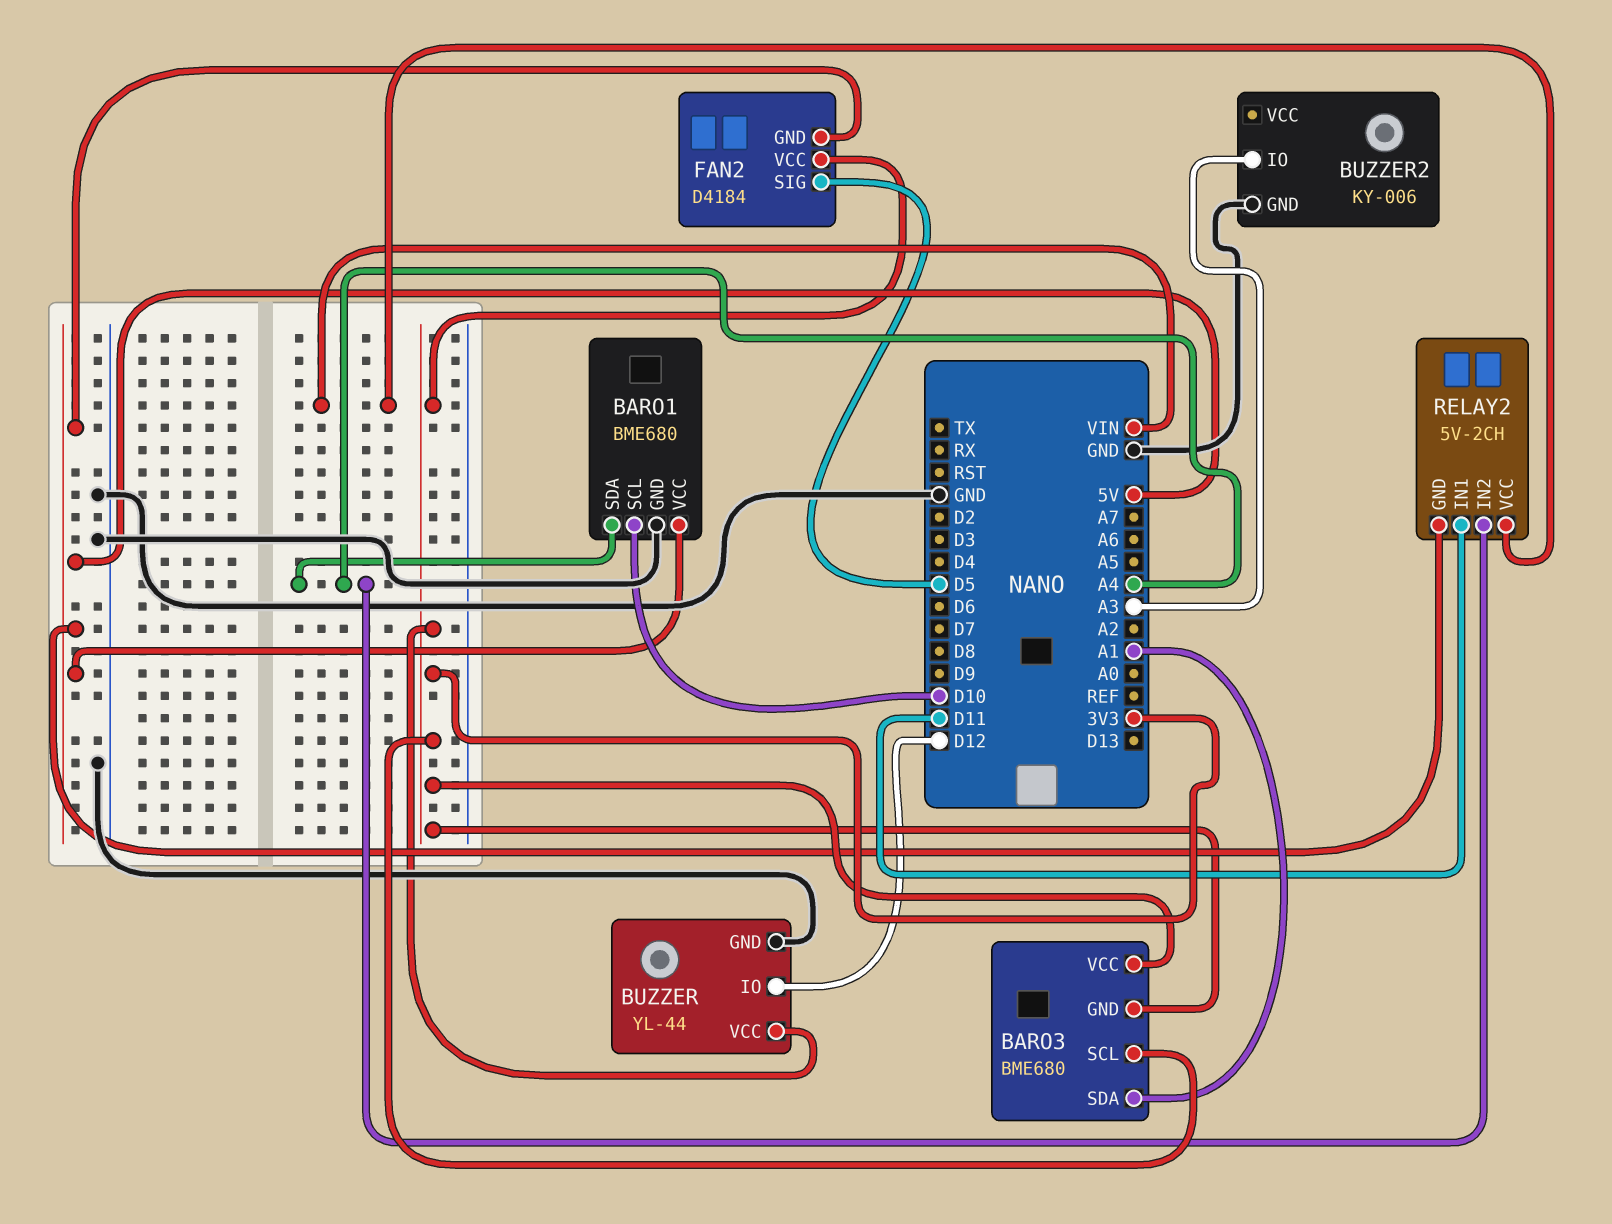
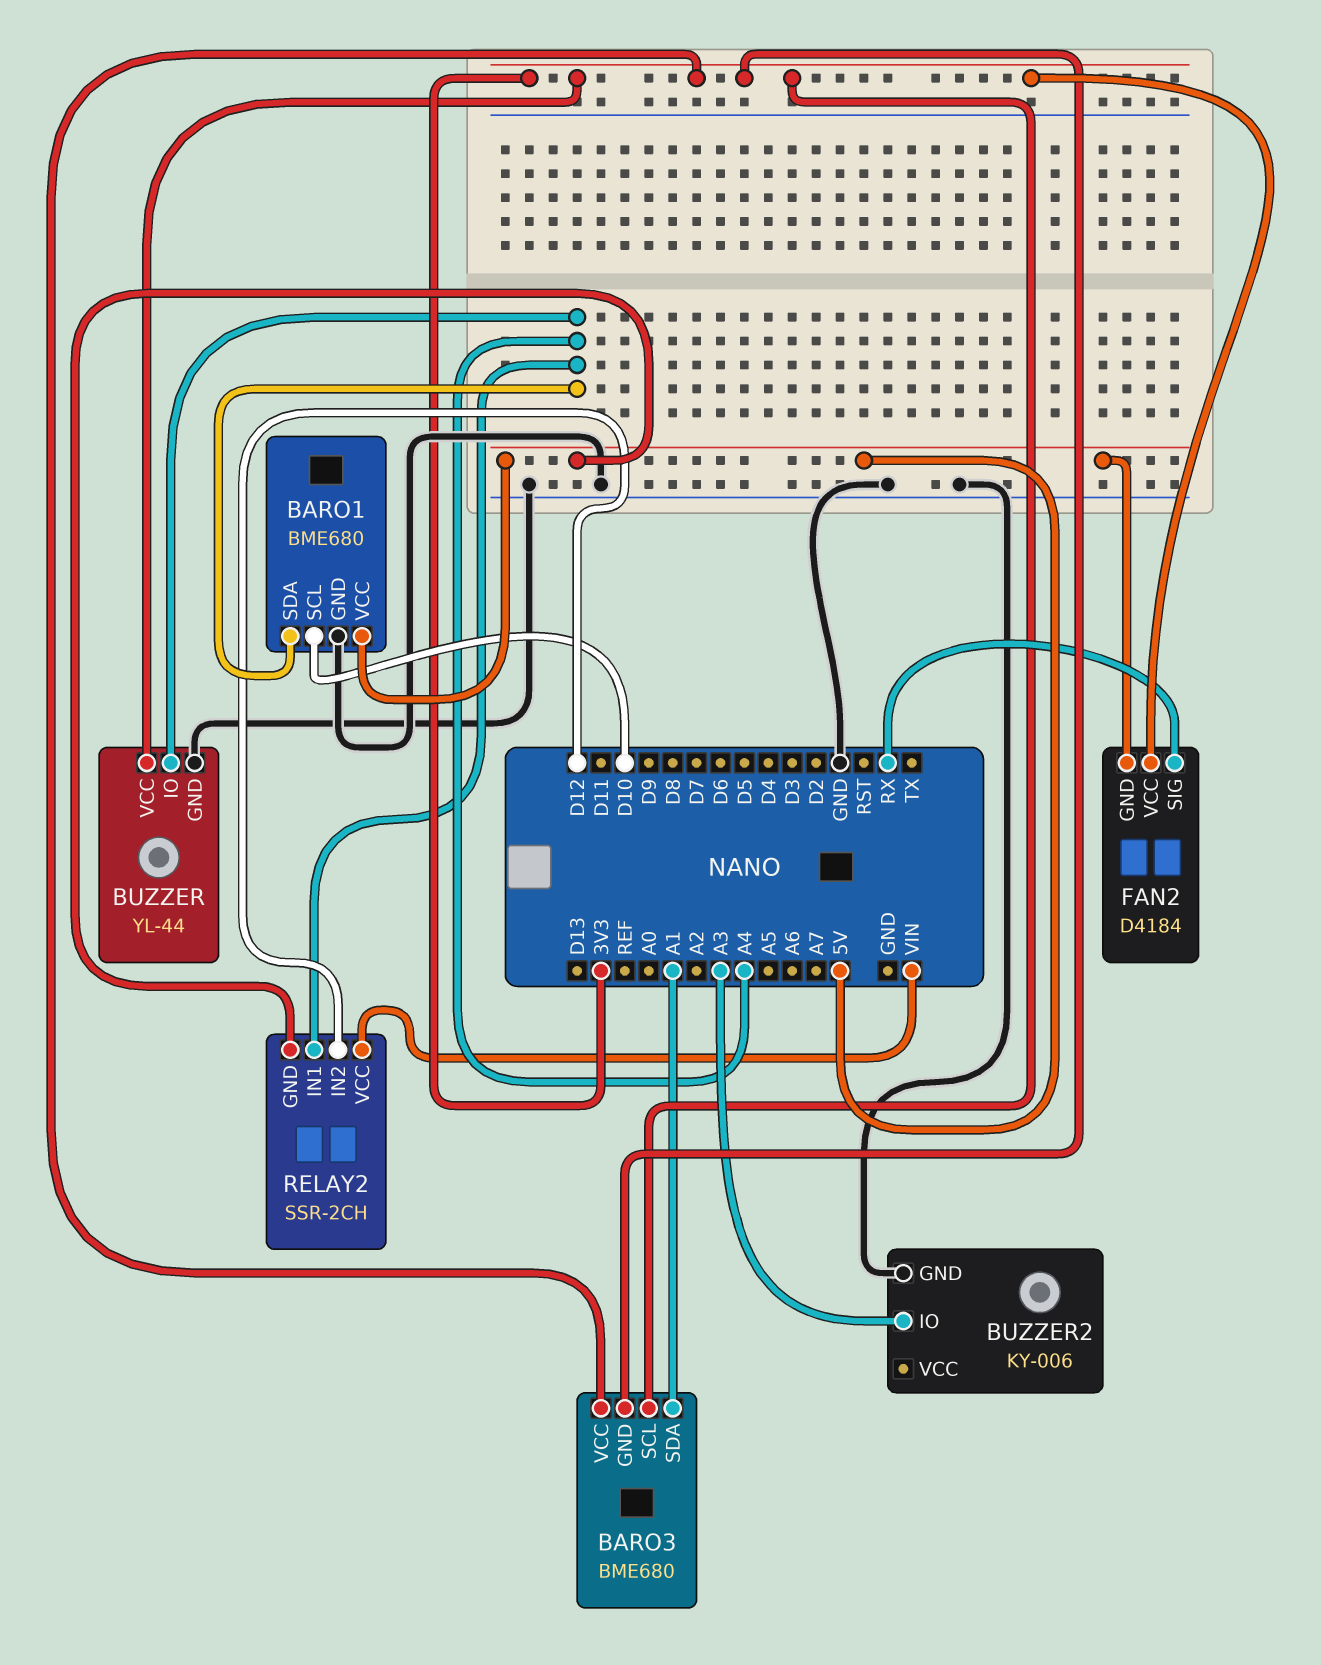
BUZZER pin IO: D12 -> A4
FAN2 pin SIG: D5 -> RX
RELAY2: 5V-2CH -> SSR-2CH
RELAY2 pin IN1: D11 -> A4
RELAY2 pin IN2: A4 -> D12

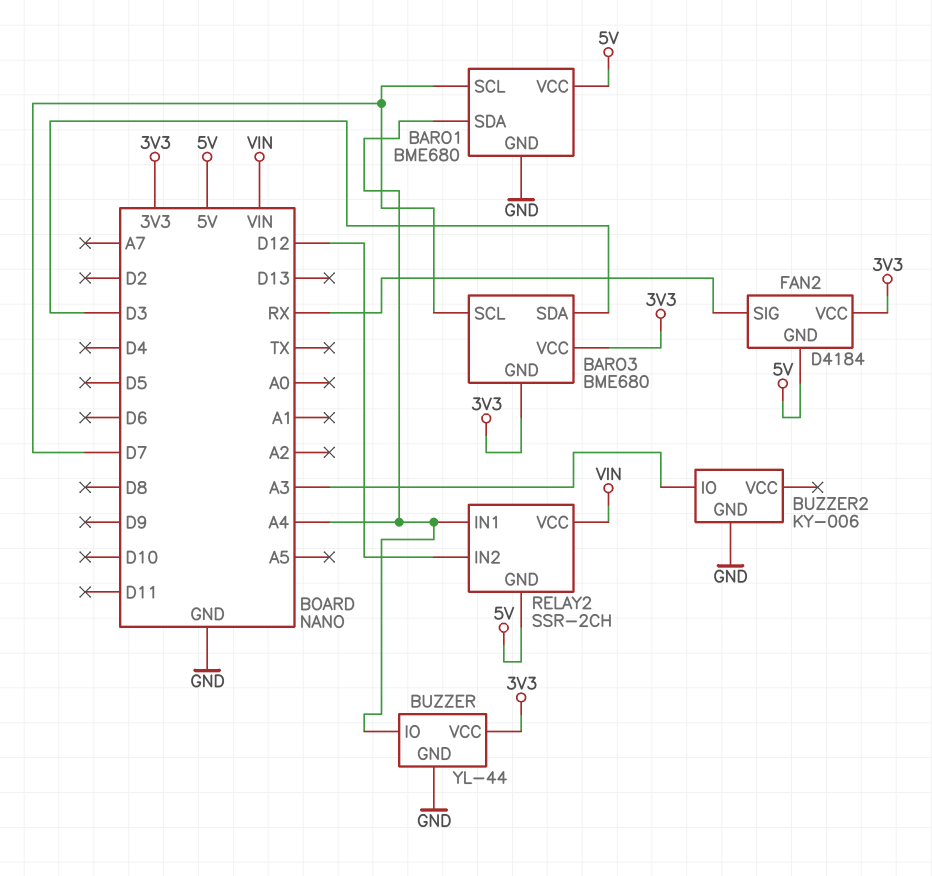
BARO1 pin SCL: D10 -> D7
BARO3 pin SCL: 3V3 -> D7
BARO3 pin SDA: A1 -> D3

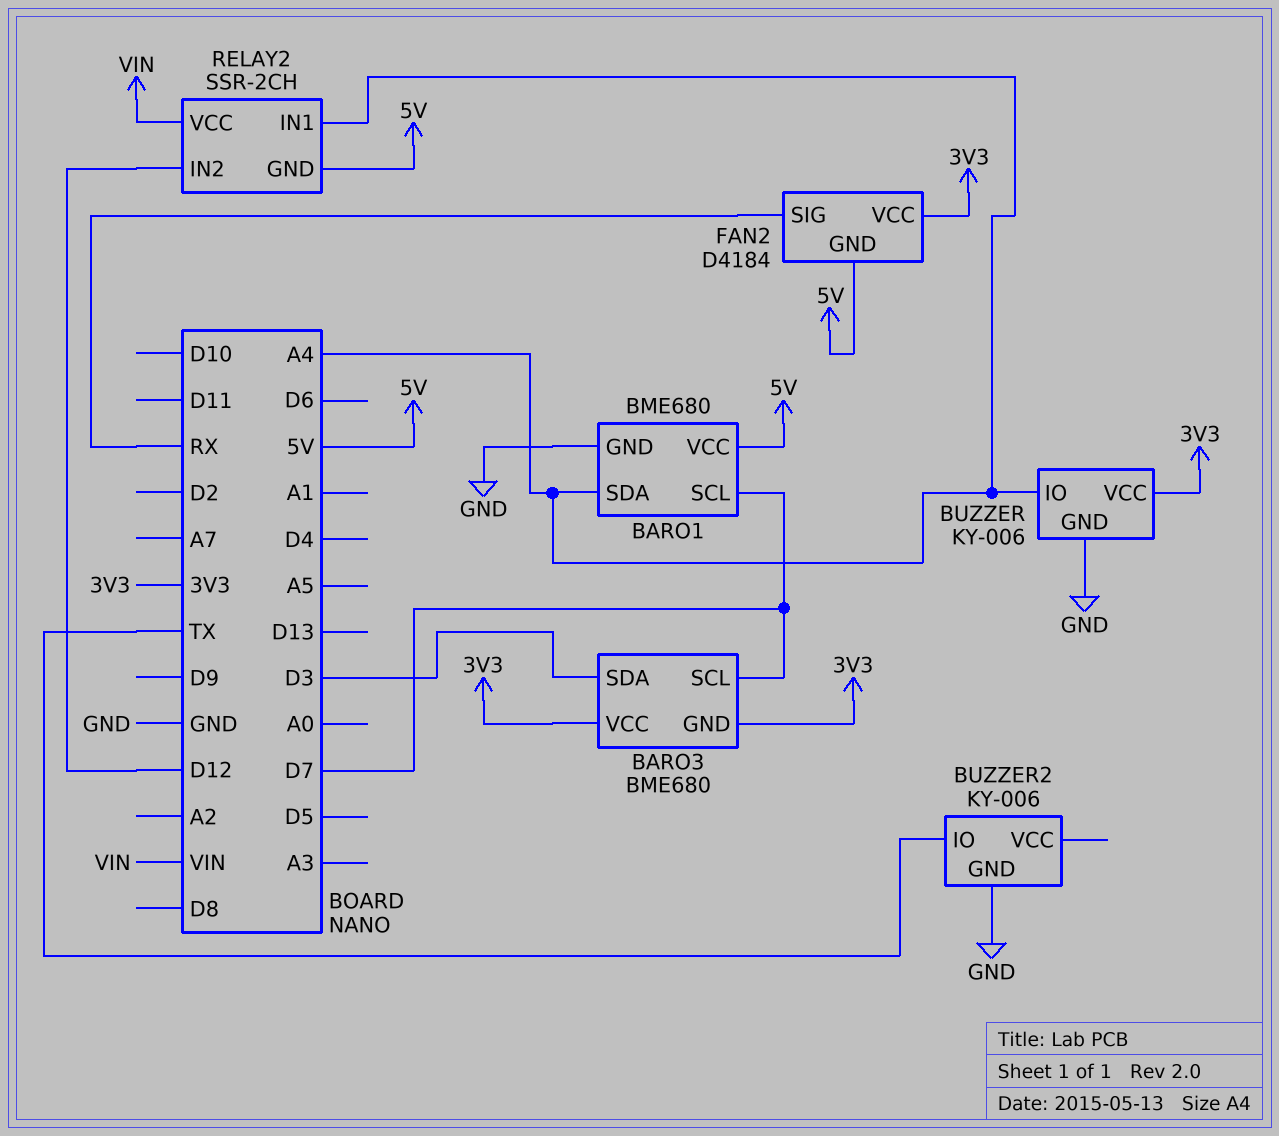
BUZZER: YL-44 -> KY-006
BUZZER2 pin IO: A3 -> TX

